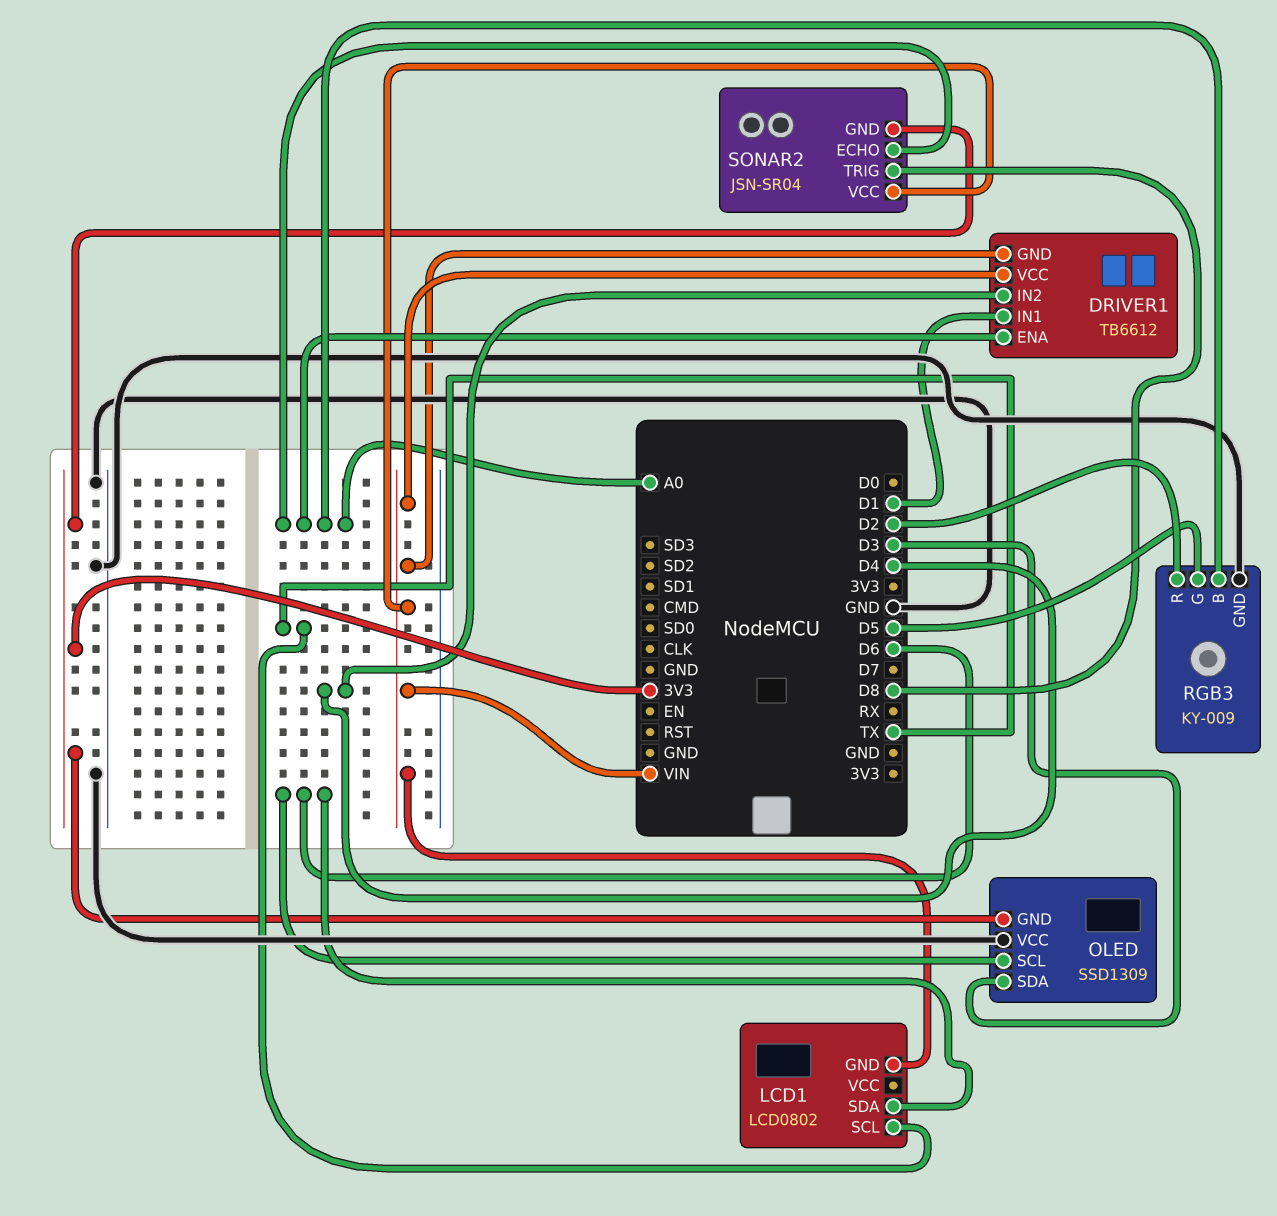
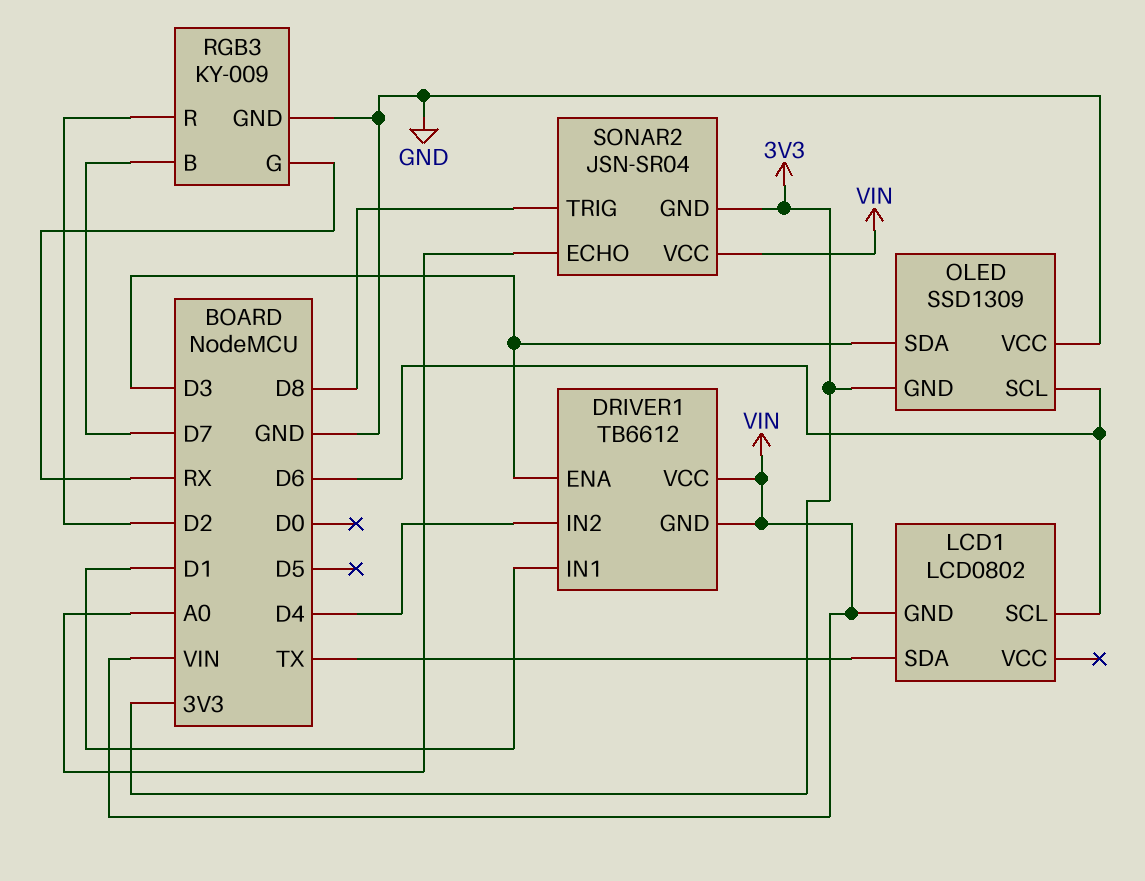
DRIVER1 pin ENA: A0 -> D3
LCD1 pin SCL: TX -> D6
LCD1 pin SDA: D6 -> TX
RGB3 pin B: A0 -> D7
RGB3 pin G: D5 -> RX

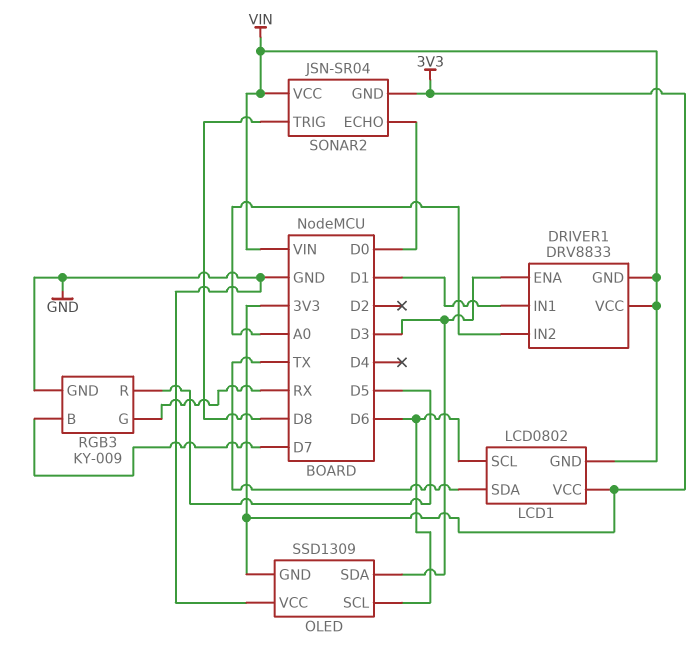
DRIVER1: TB6612 -> DRV8833
DRIVER1 pin IN2: D4 -> A0
LCD1 pin VCC: none -> 3V3
RGB3 pin R: D2 -> D5
SONAR2 pin ECHO: A0 -> D0

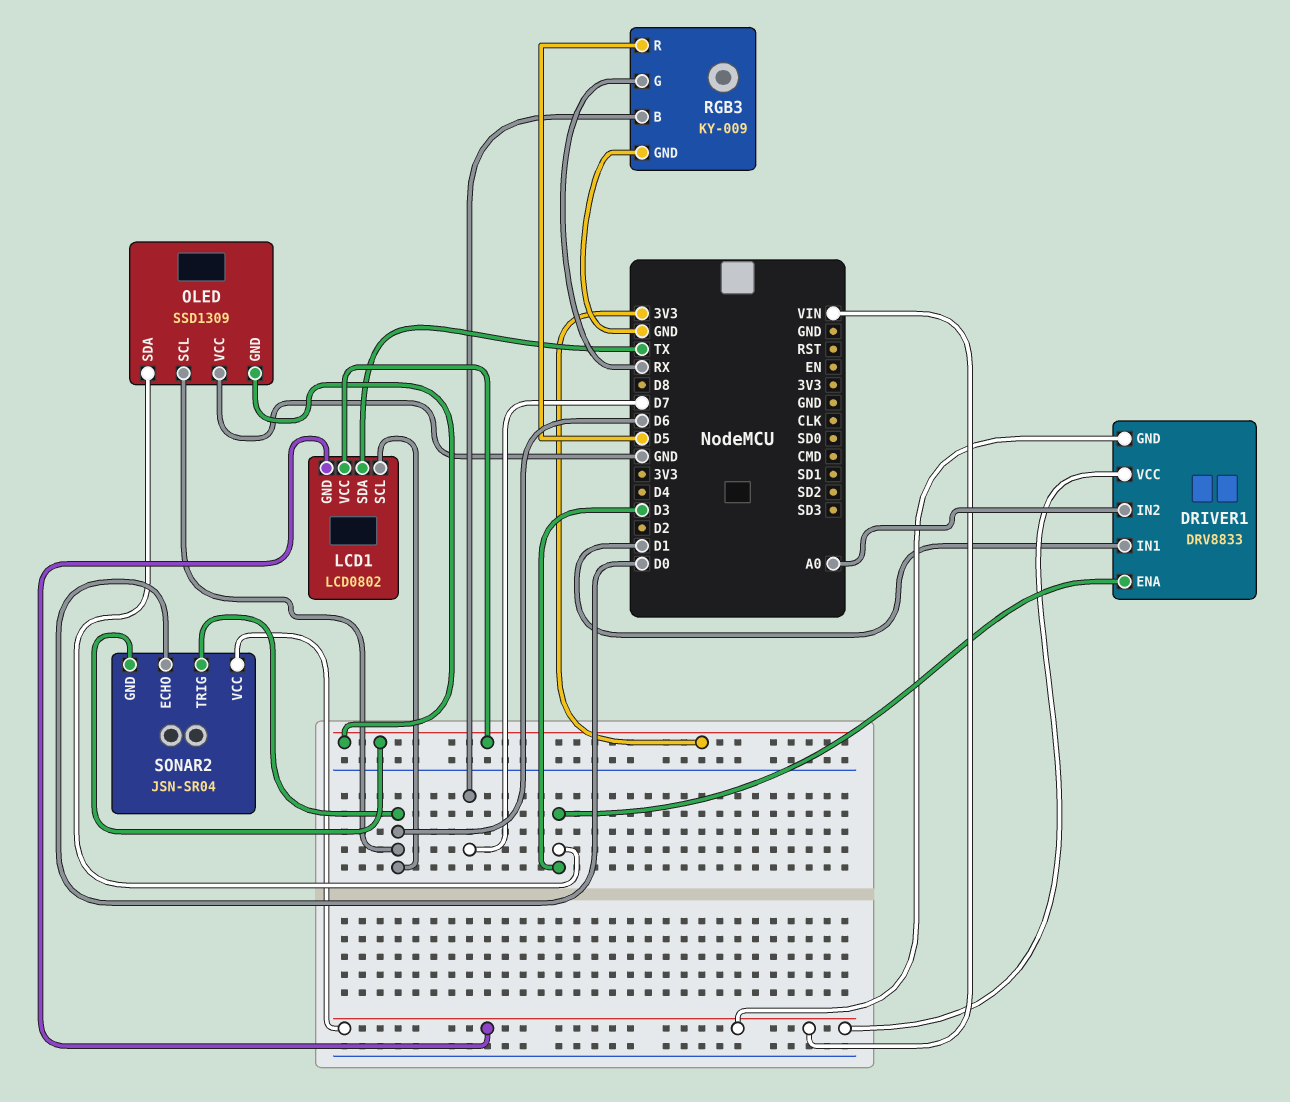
SONAR2 pin TRIG: D8 -> D6

